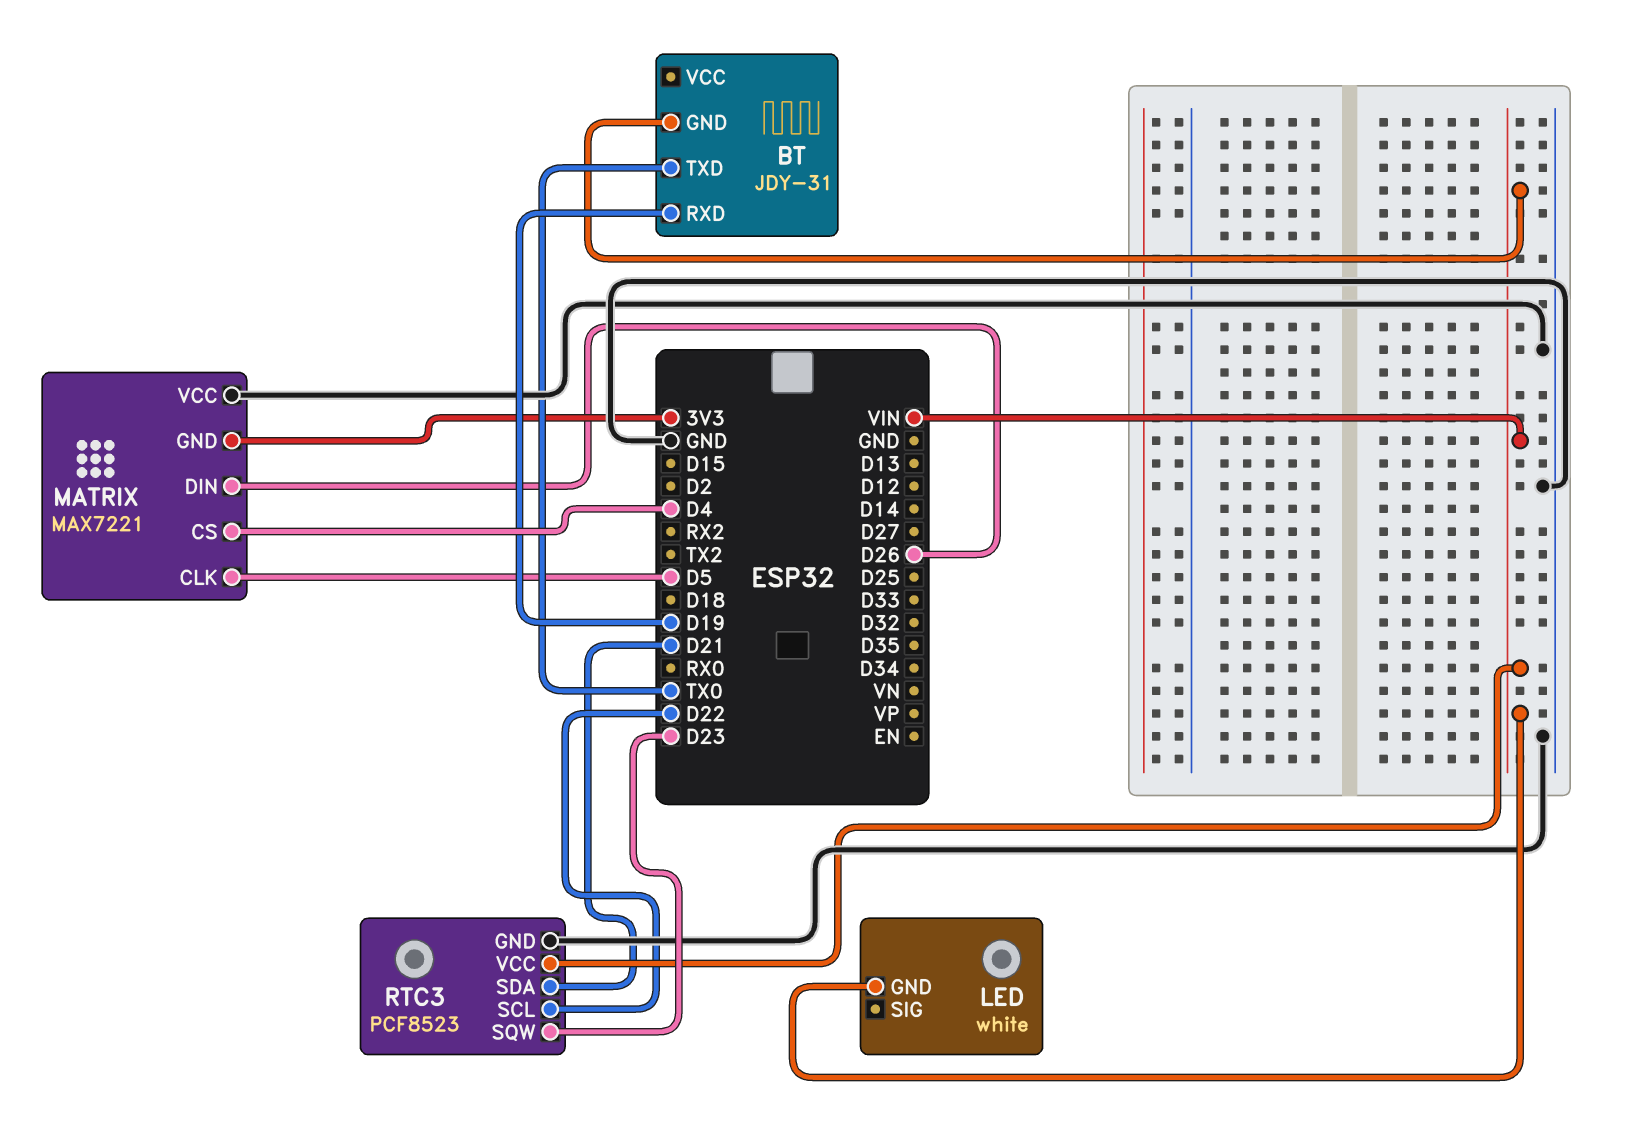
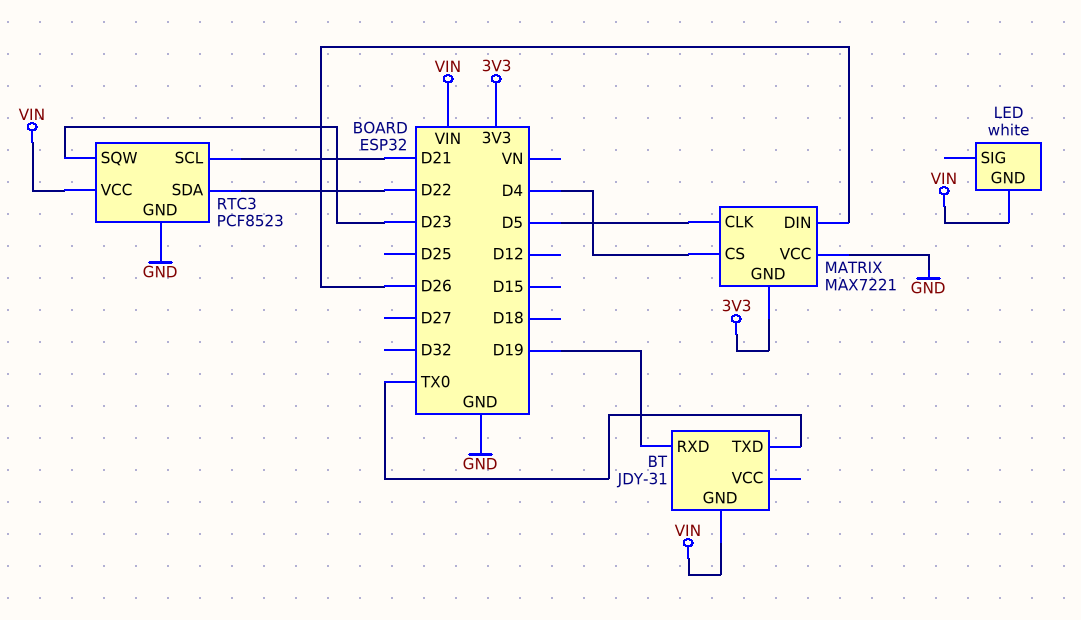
RTC3 pin SCL: D22 -> D21
RTC3 pin SDA: D21 -> D22

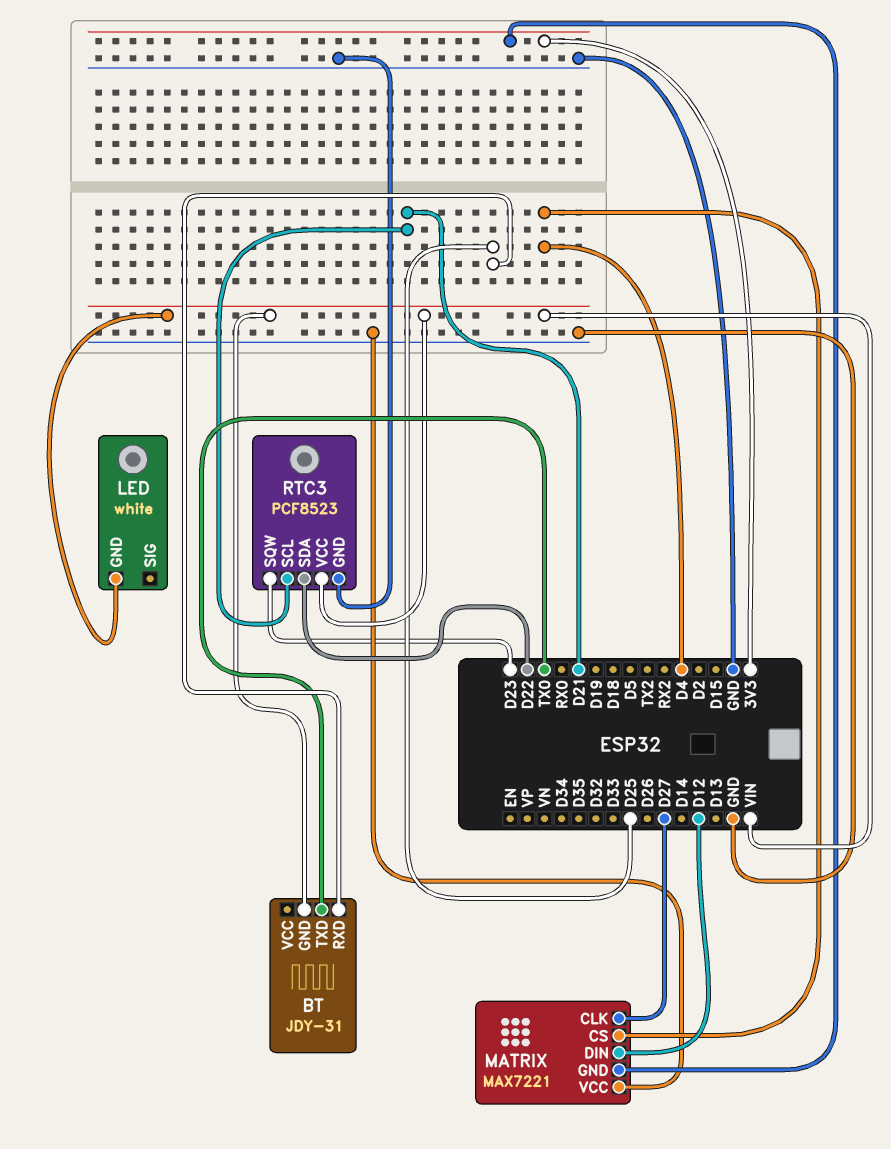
BT pin RXD: D19 -> D25
MATRIX pin CLK: D5 -> D27
MATRIX pin DIN: D26 -> D12

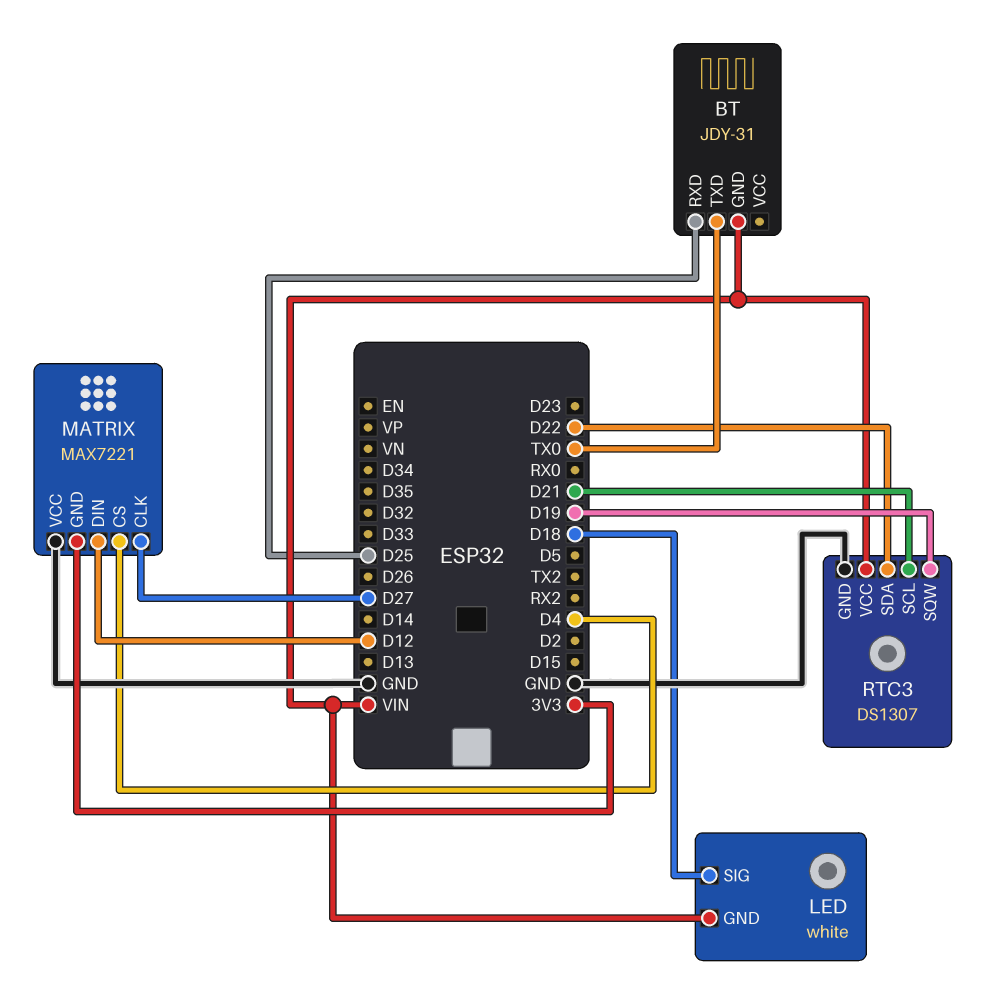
LED pin SIG: none -> D18
RTC3: PCF8523 -> DS1307
RTC3 pin SQW: D23 -> D19

